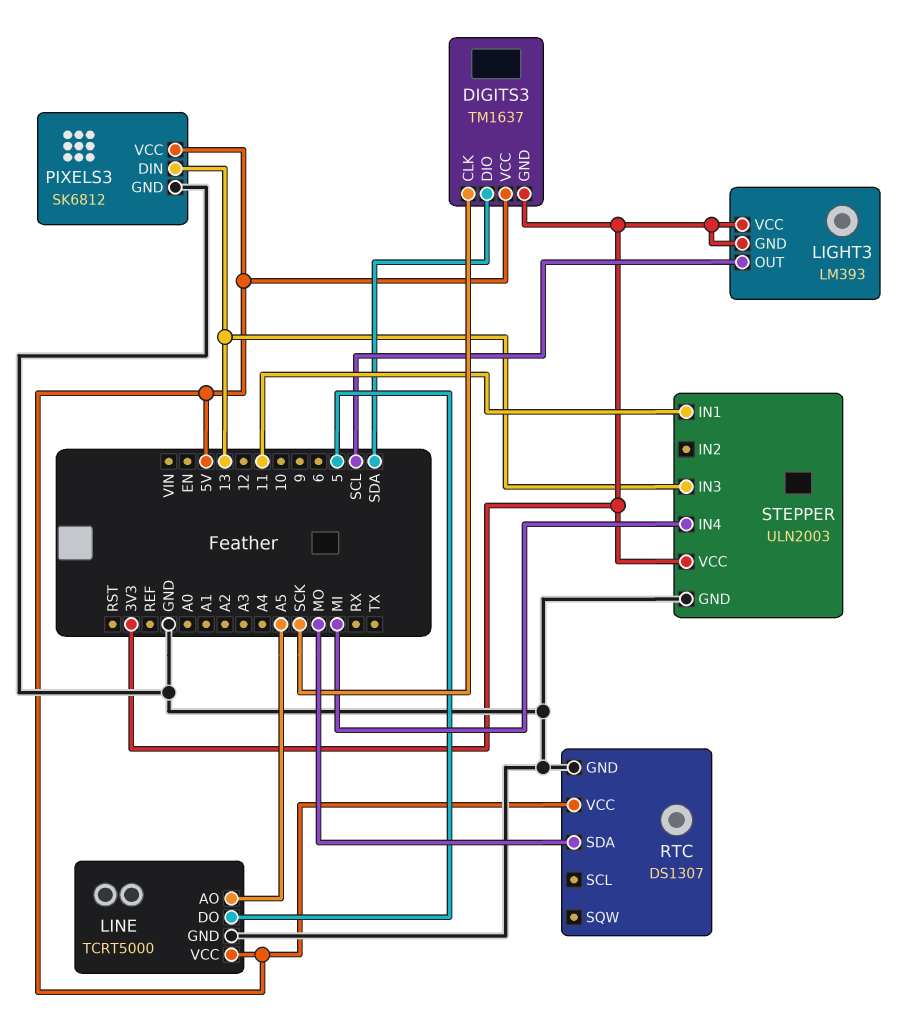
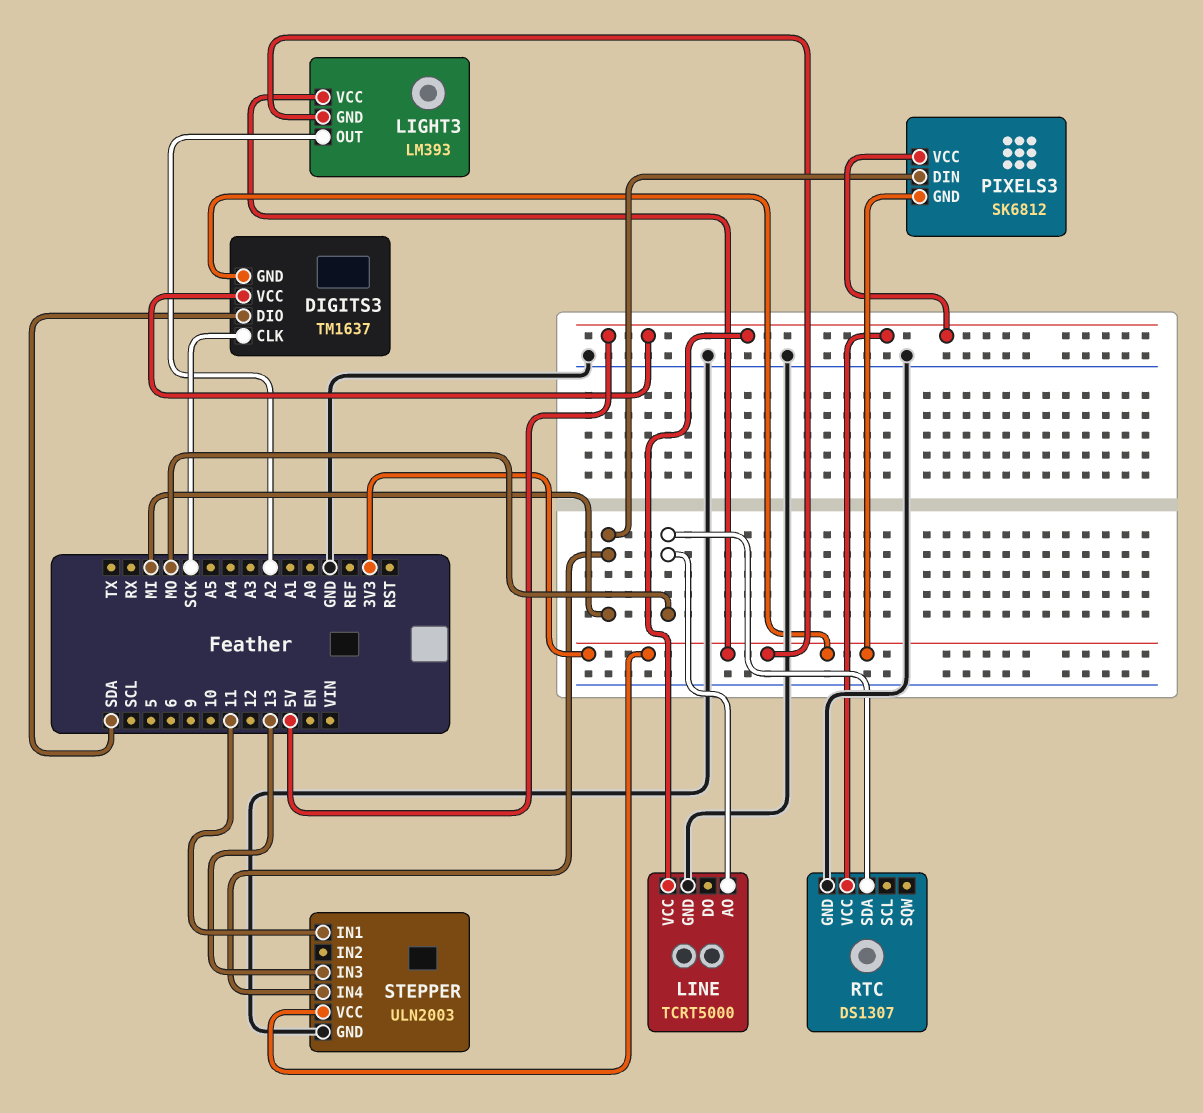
LIGHT3 pin OUT: SCL -> A2
LINE pin AO: A5 -> MO
LINE pin DO: 5 -> none
PIXELS3 pin DIN: 13 -> MI
PIXELS3 pin GND: GND -> 3V3

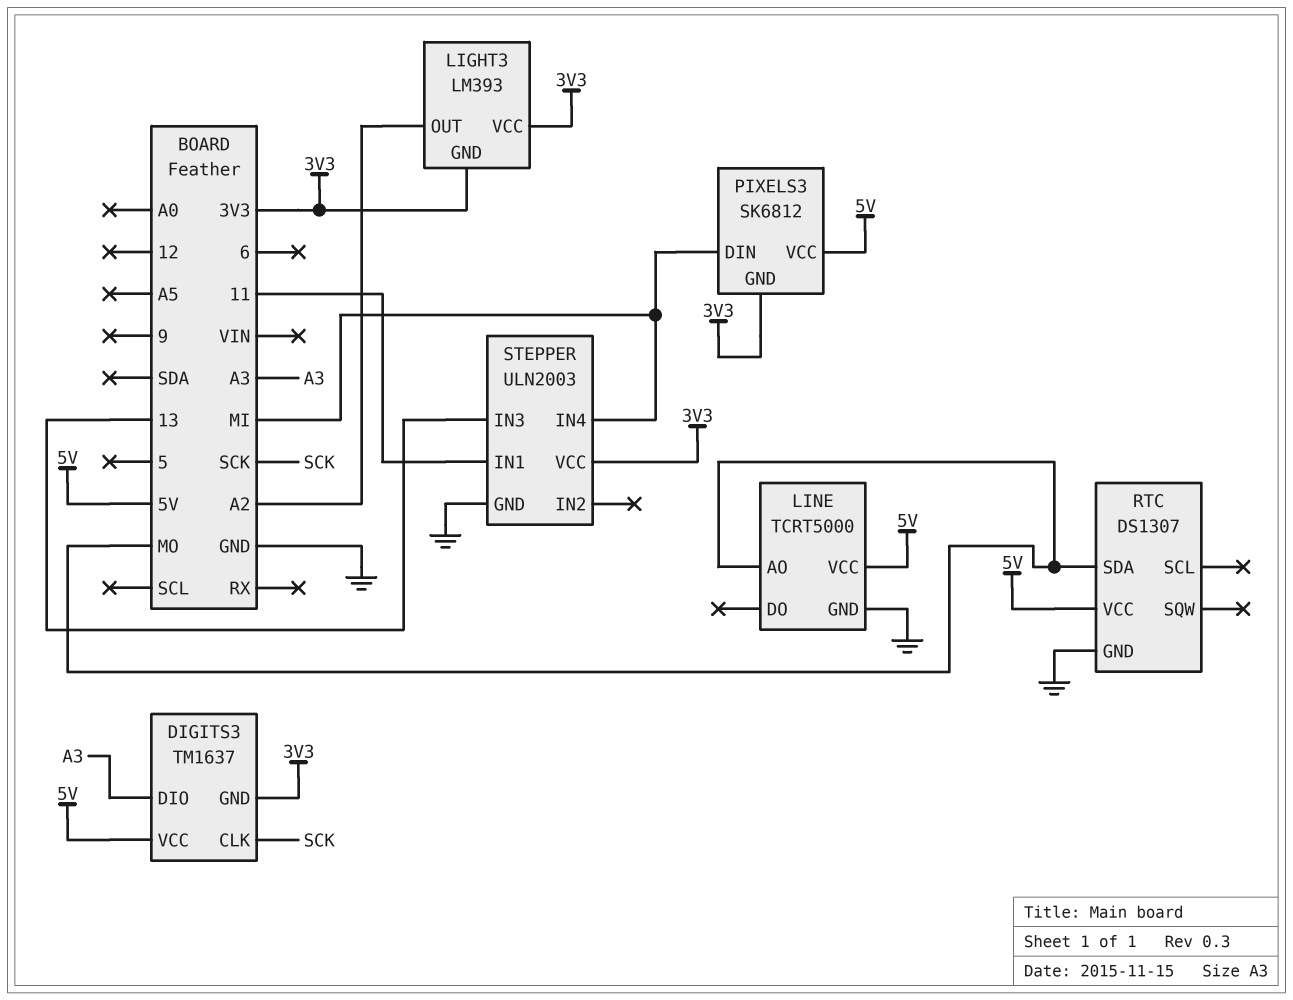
DIGITS3 pin DIO: SDA -> A3

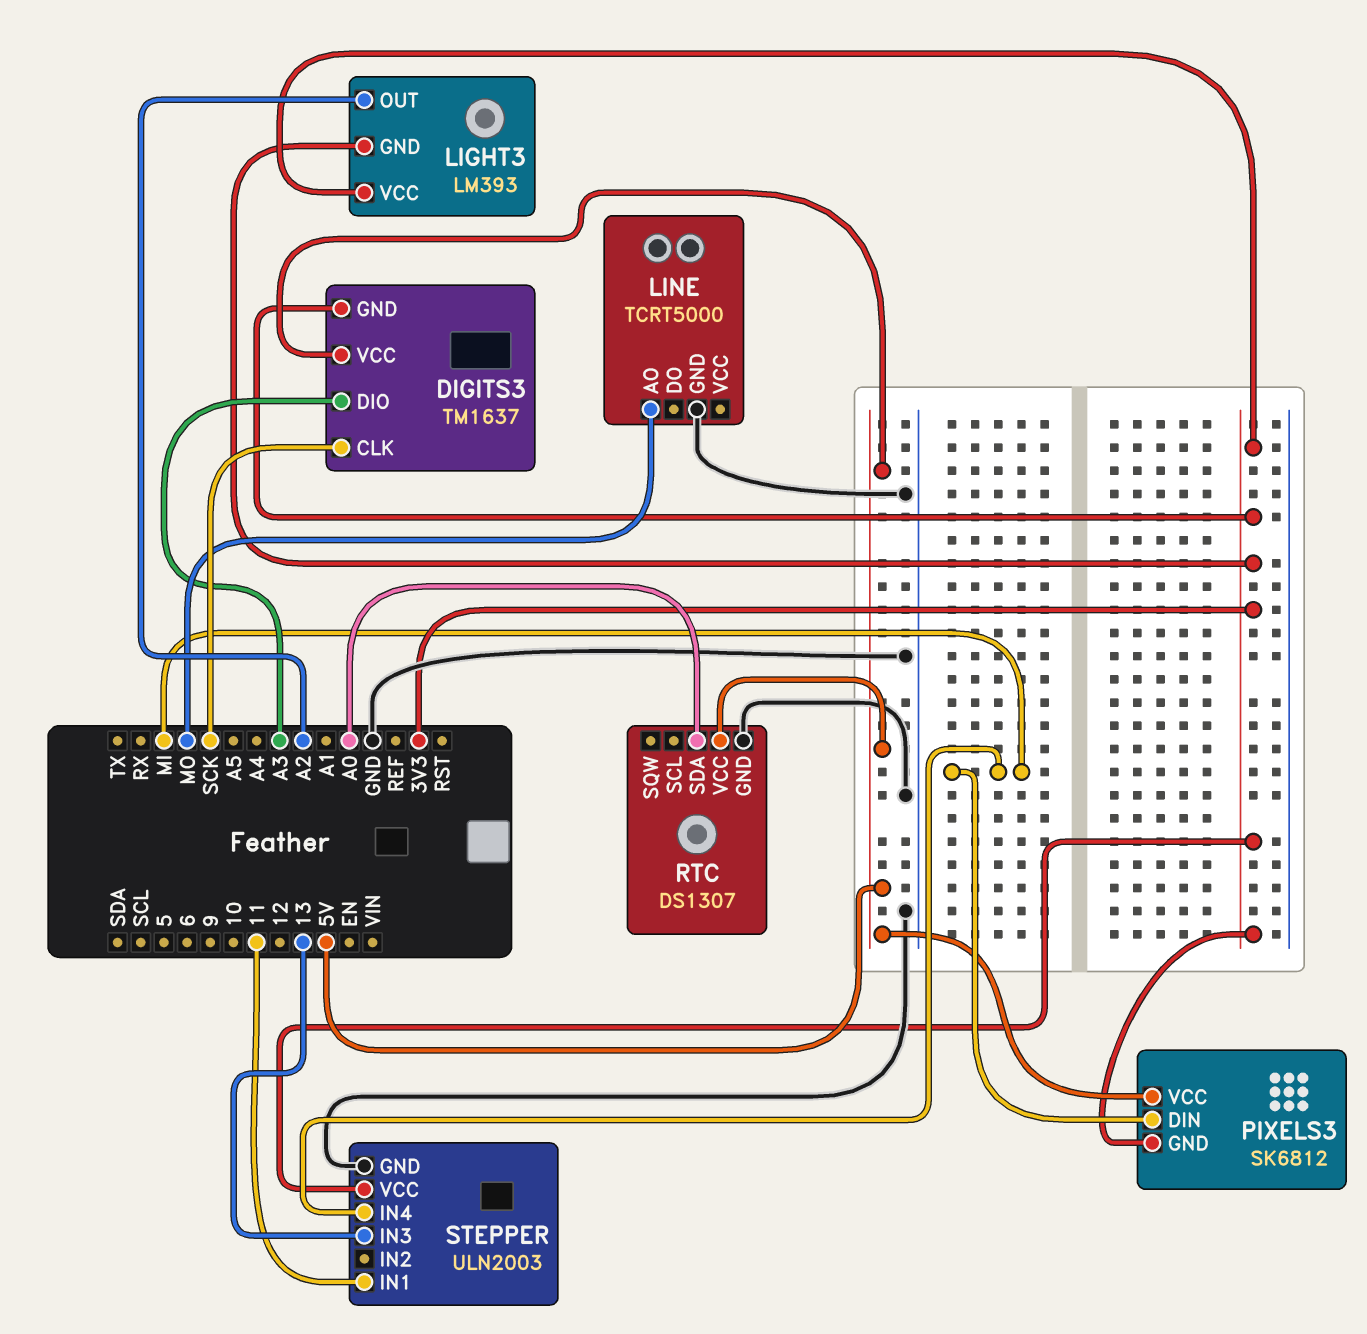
LINE pin VCC: 5V -> none
RTC pin SDA: MO -> A0

